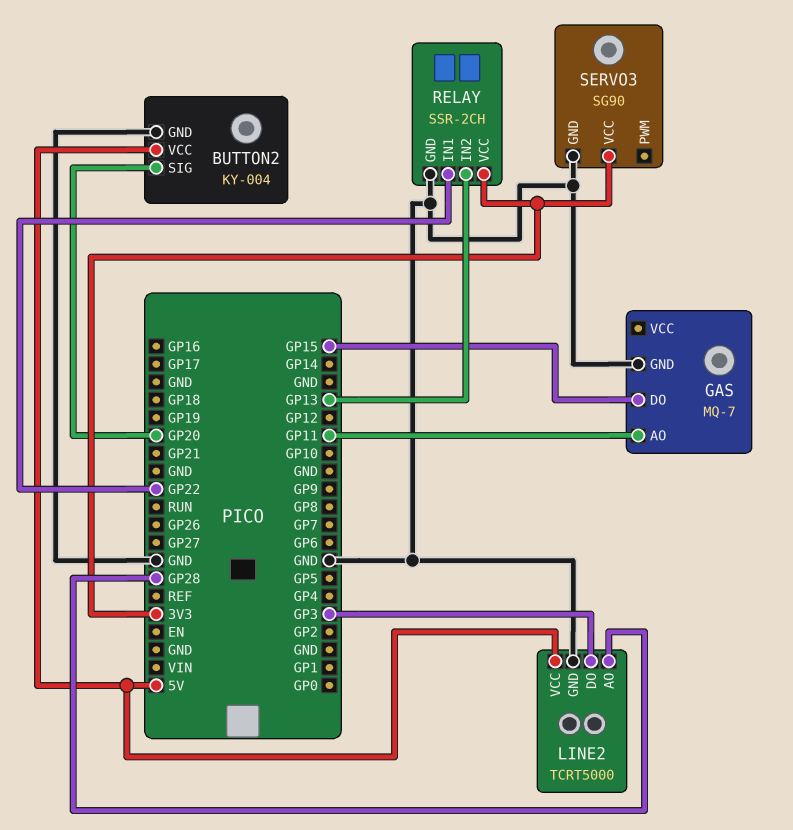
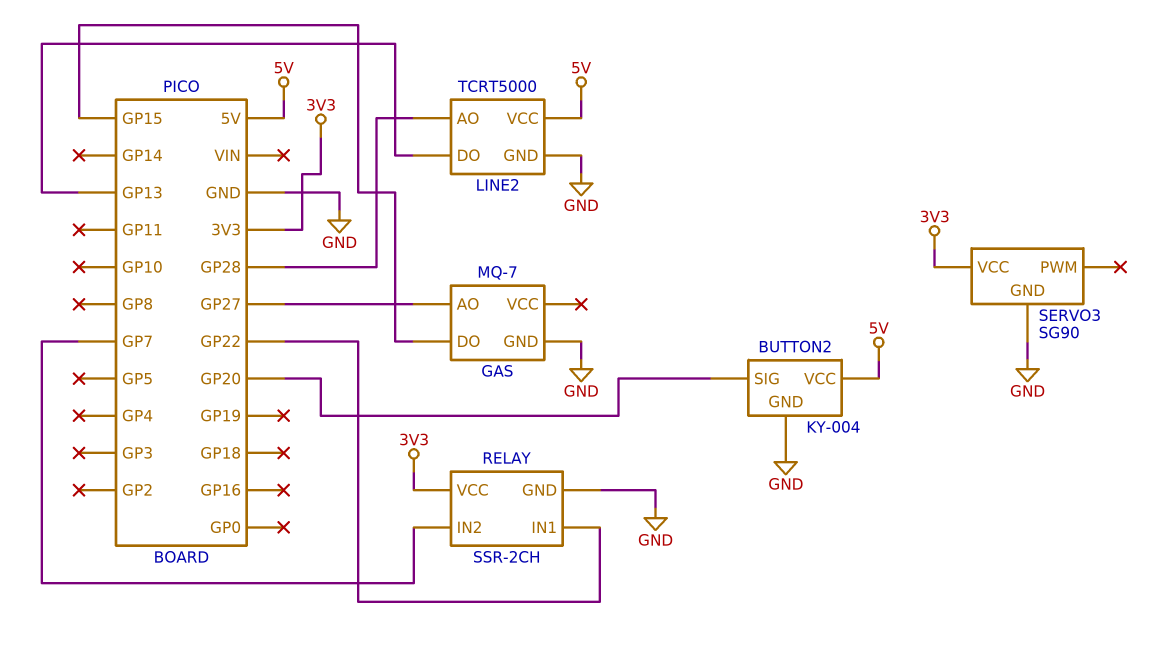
GAS pin AO: GP11 -> GP27
LINE2 pin DO: GP3 -> GP13
RELAY pin IN2: GP13 -> GP7

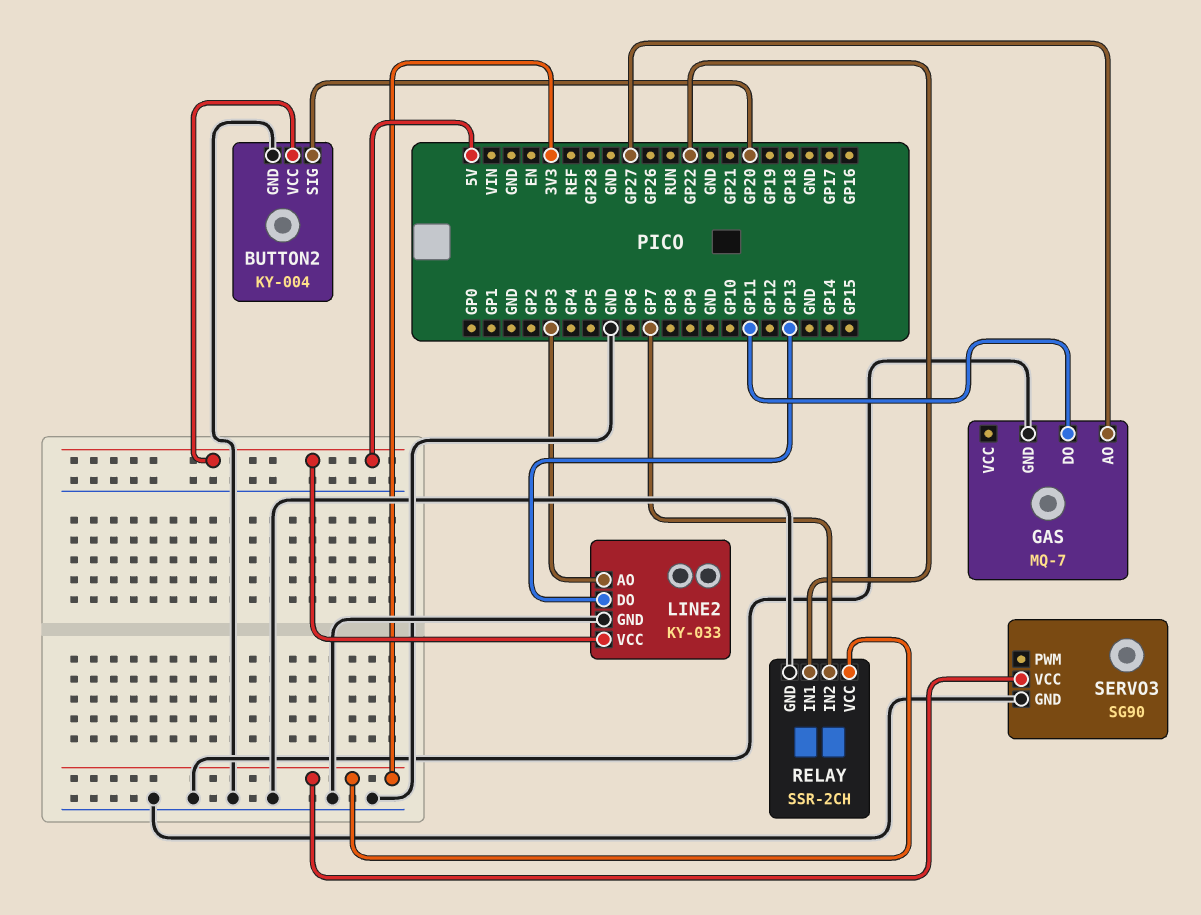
GAS pin DO: GP15 -> GP11
LINE2: TCRT5000 -> KY-033
LINE2 pin AO: GP28 -> GP3

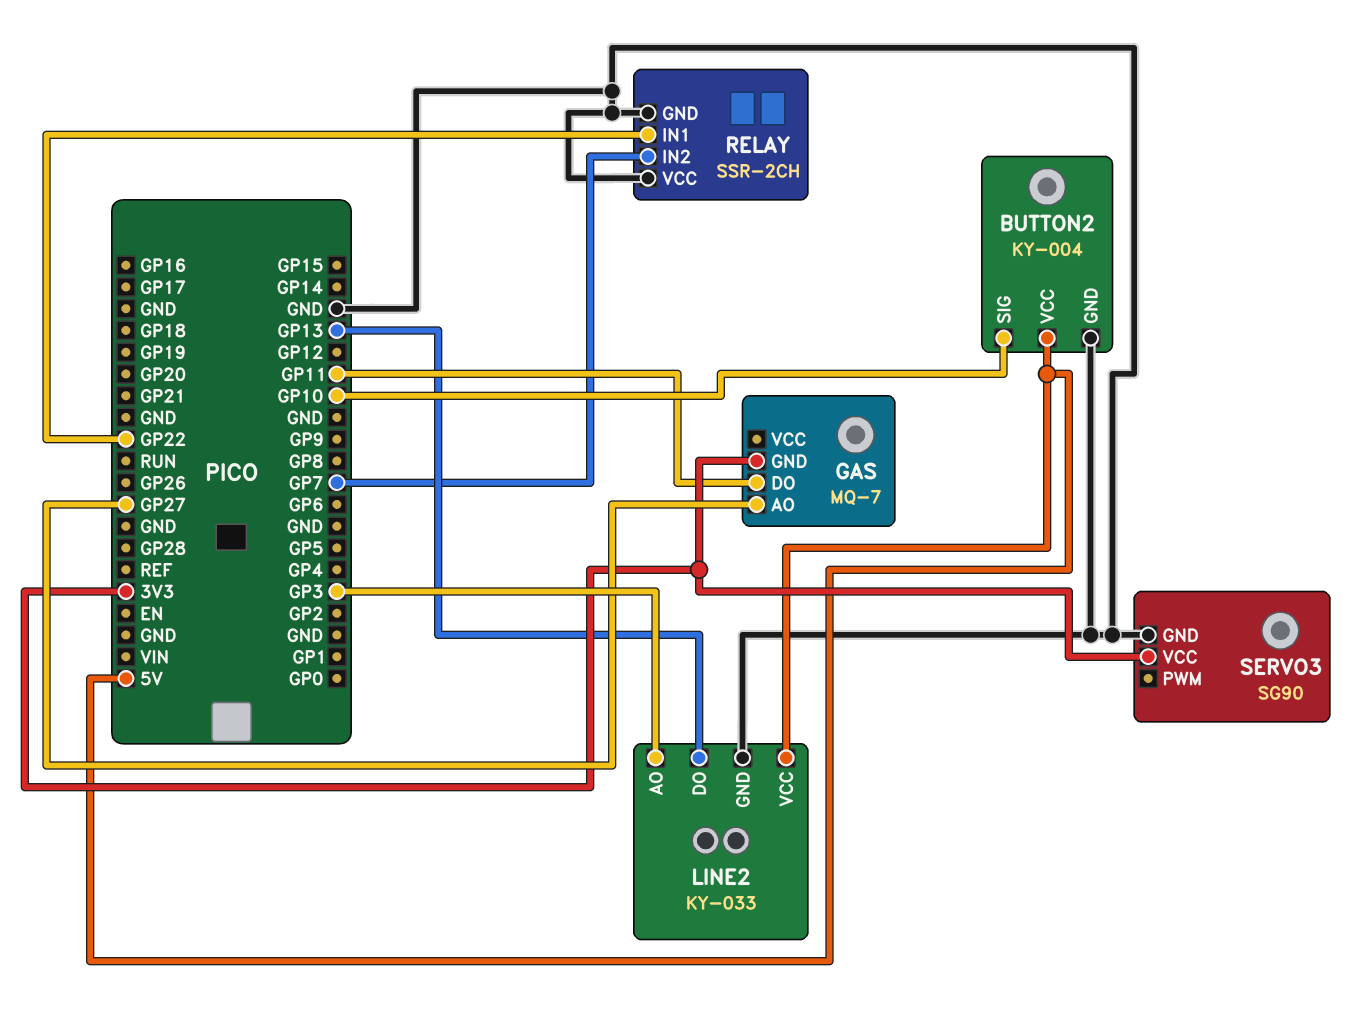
BUTTON2 pin SIG: GP20 -> GP10
GAS pin GND: GND -> 3V3
RELAY pin VCC: 3V3 -> GND

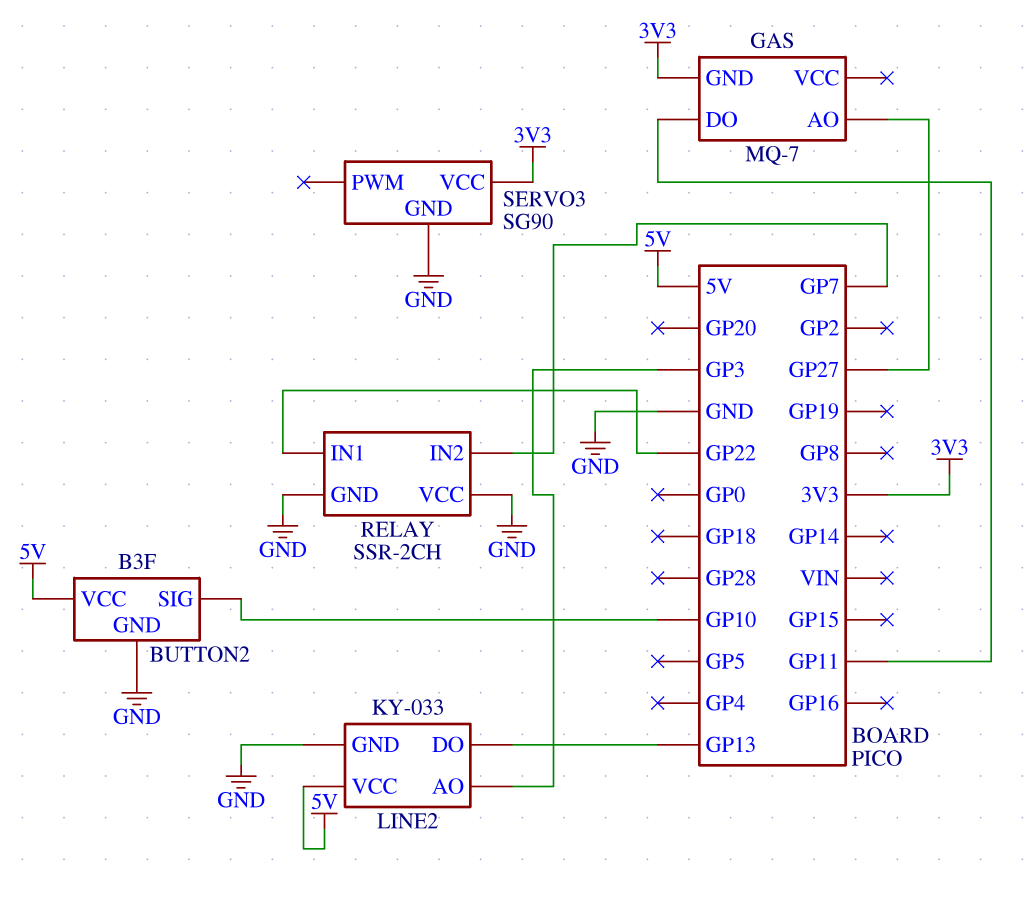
BUTTON2: KY-004 -> B3F

